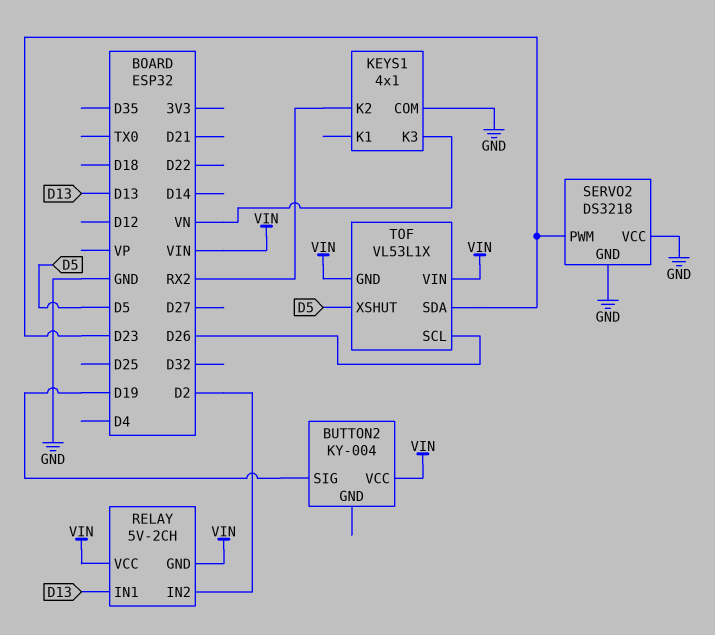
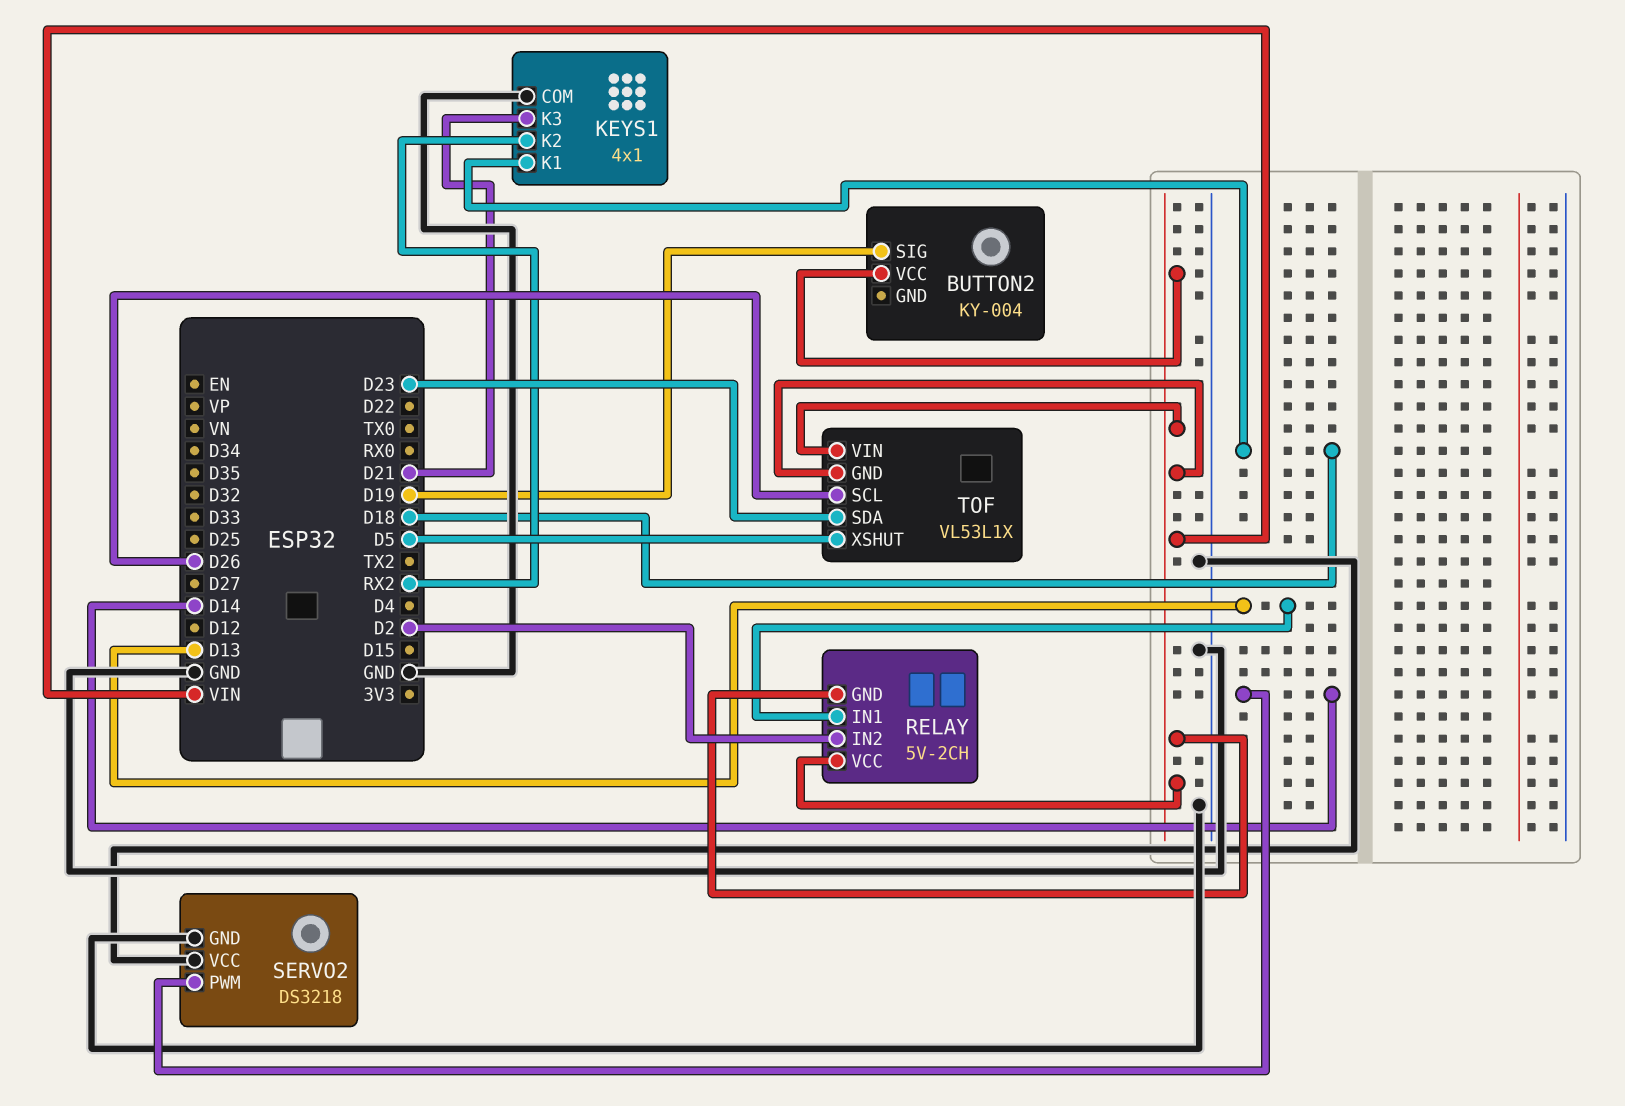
KEYS1 pin K1: none -> D18
KEYS1 pin K3: VN -> D21
SERVO2 pin PWM: D23 -> D14

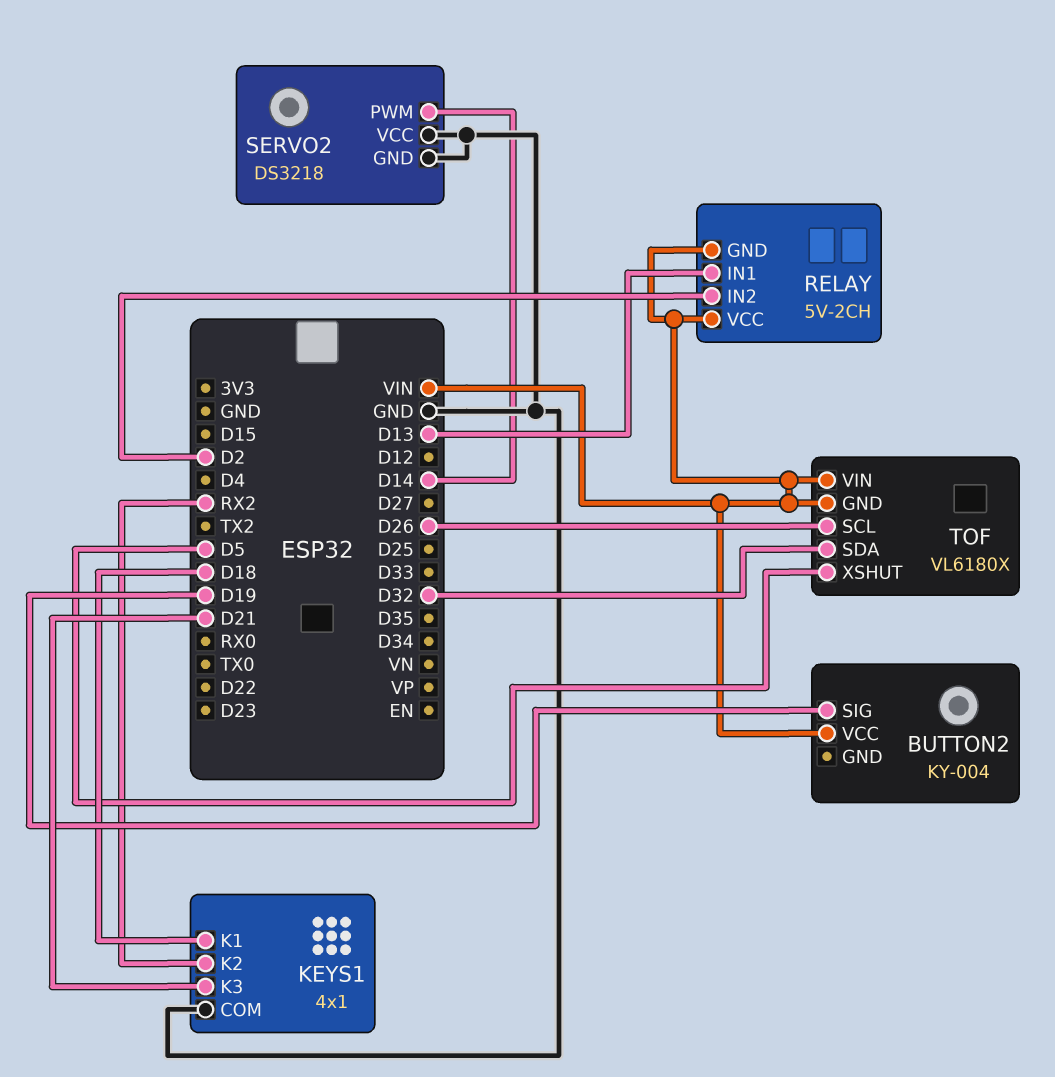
TOF: VL53L1X -> VL6180X
TOF pin SDA: D23 -> D32

